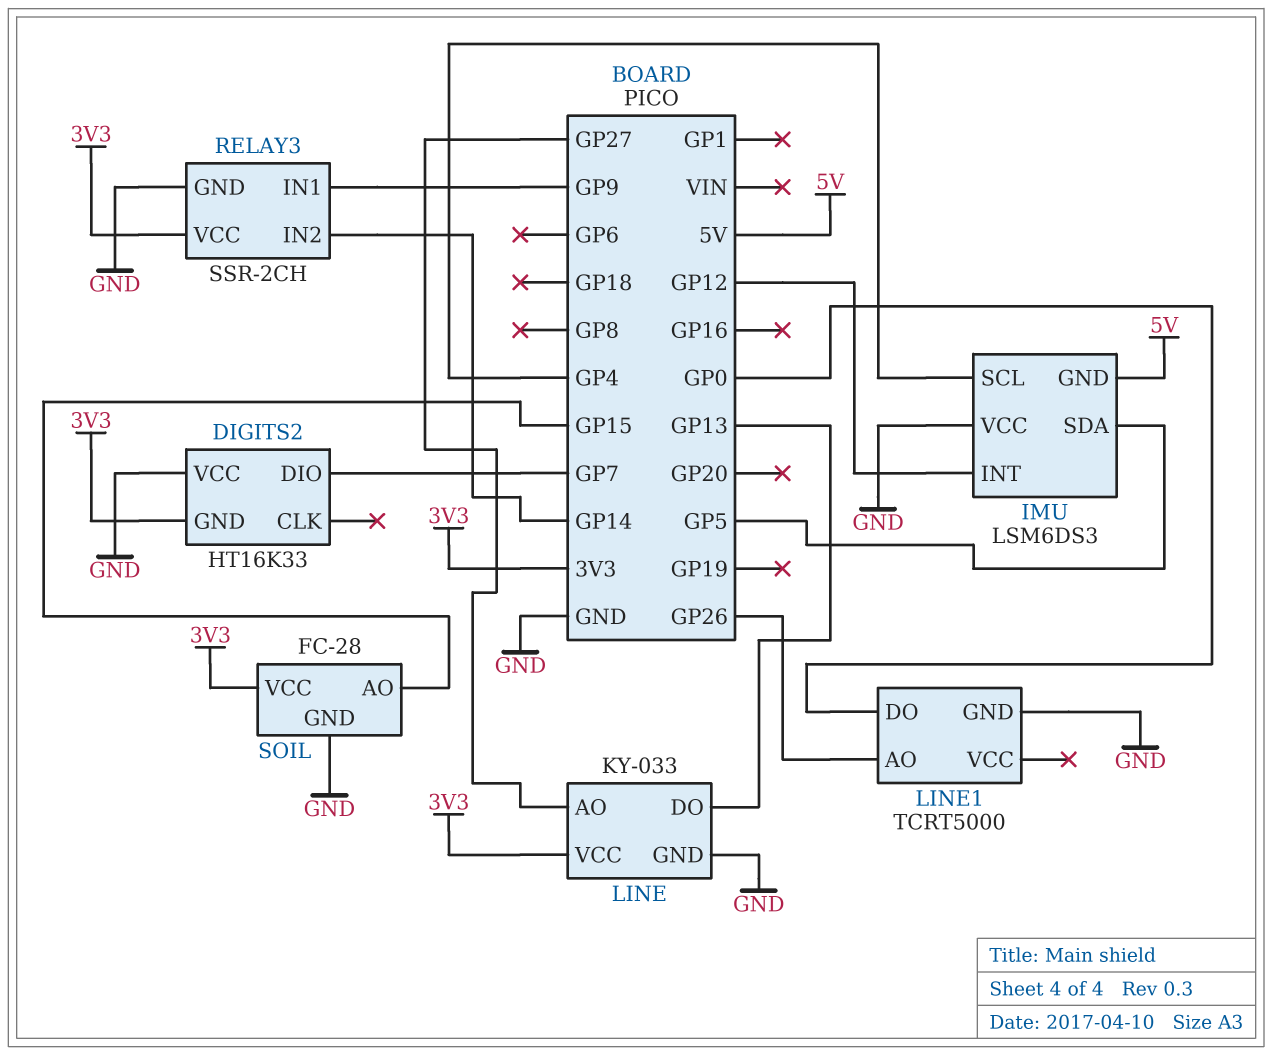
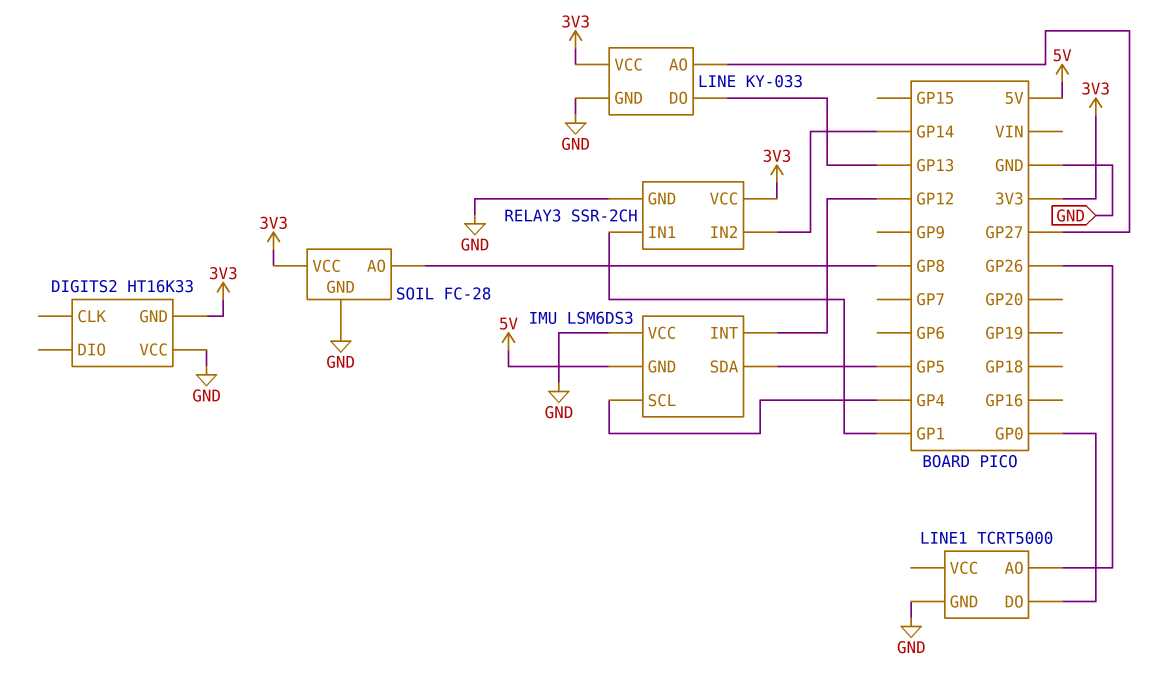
DIGITS2 pin DIO: GP7 -> none
RELAY3 pin IN1: GP9 -> GP1
SOIL pin AO: GP15 -> GP8

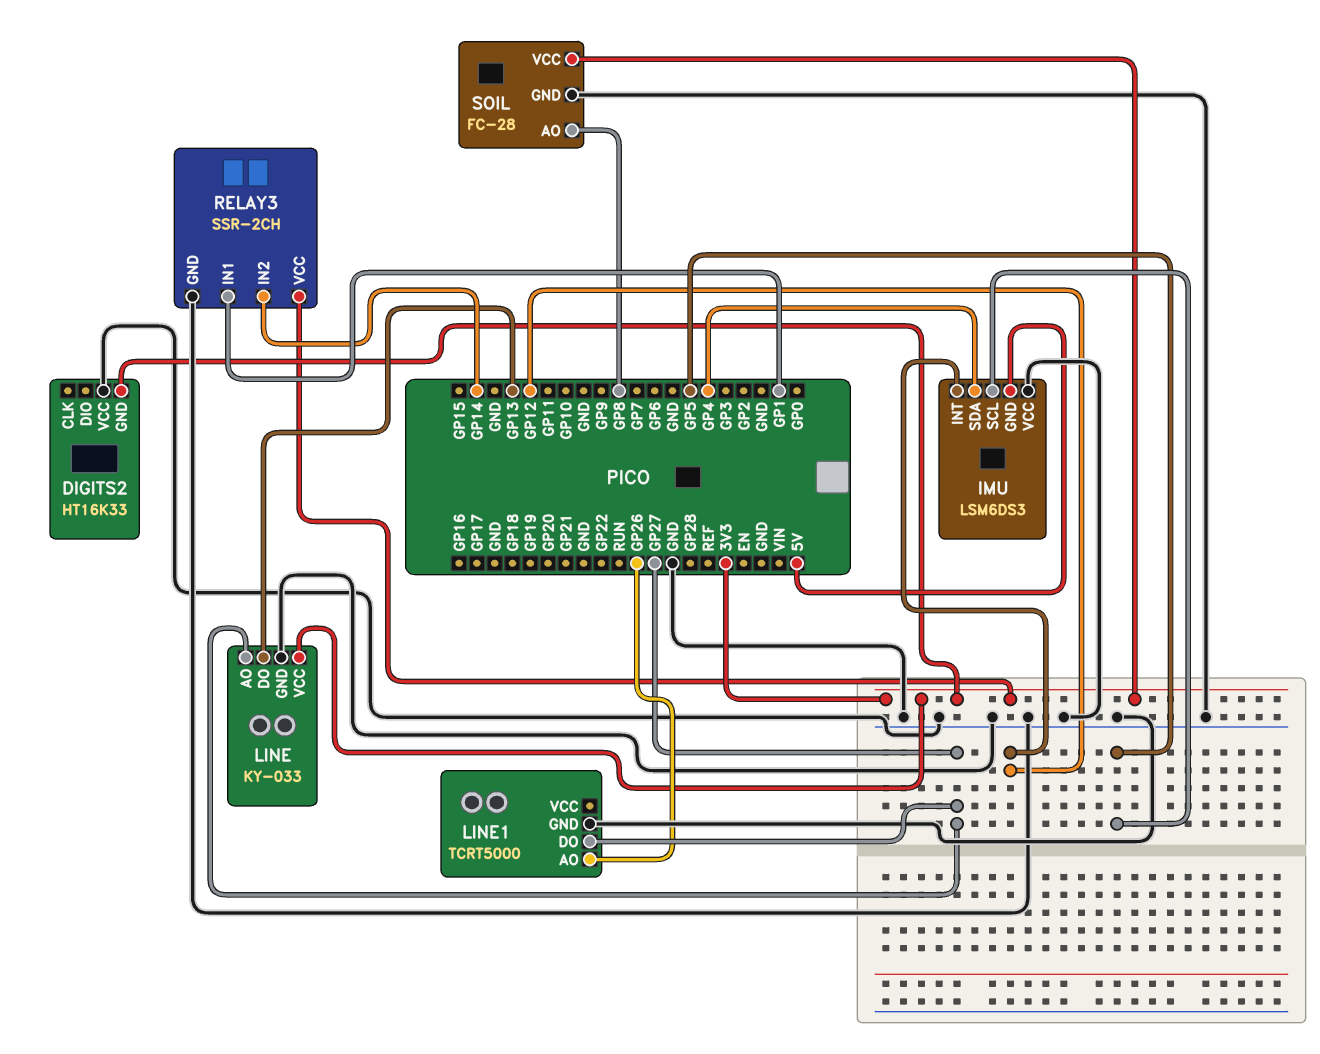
IMU pin SCL: GP4 -> GP5
IMU pin SDA: GP5 -> GP4
LINE1 pin DO: GP0 -> GP27

